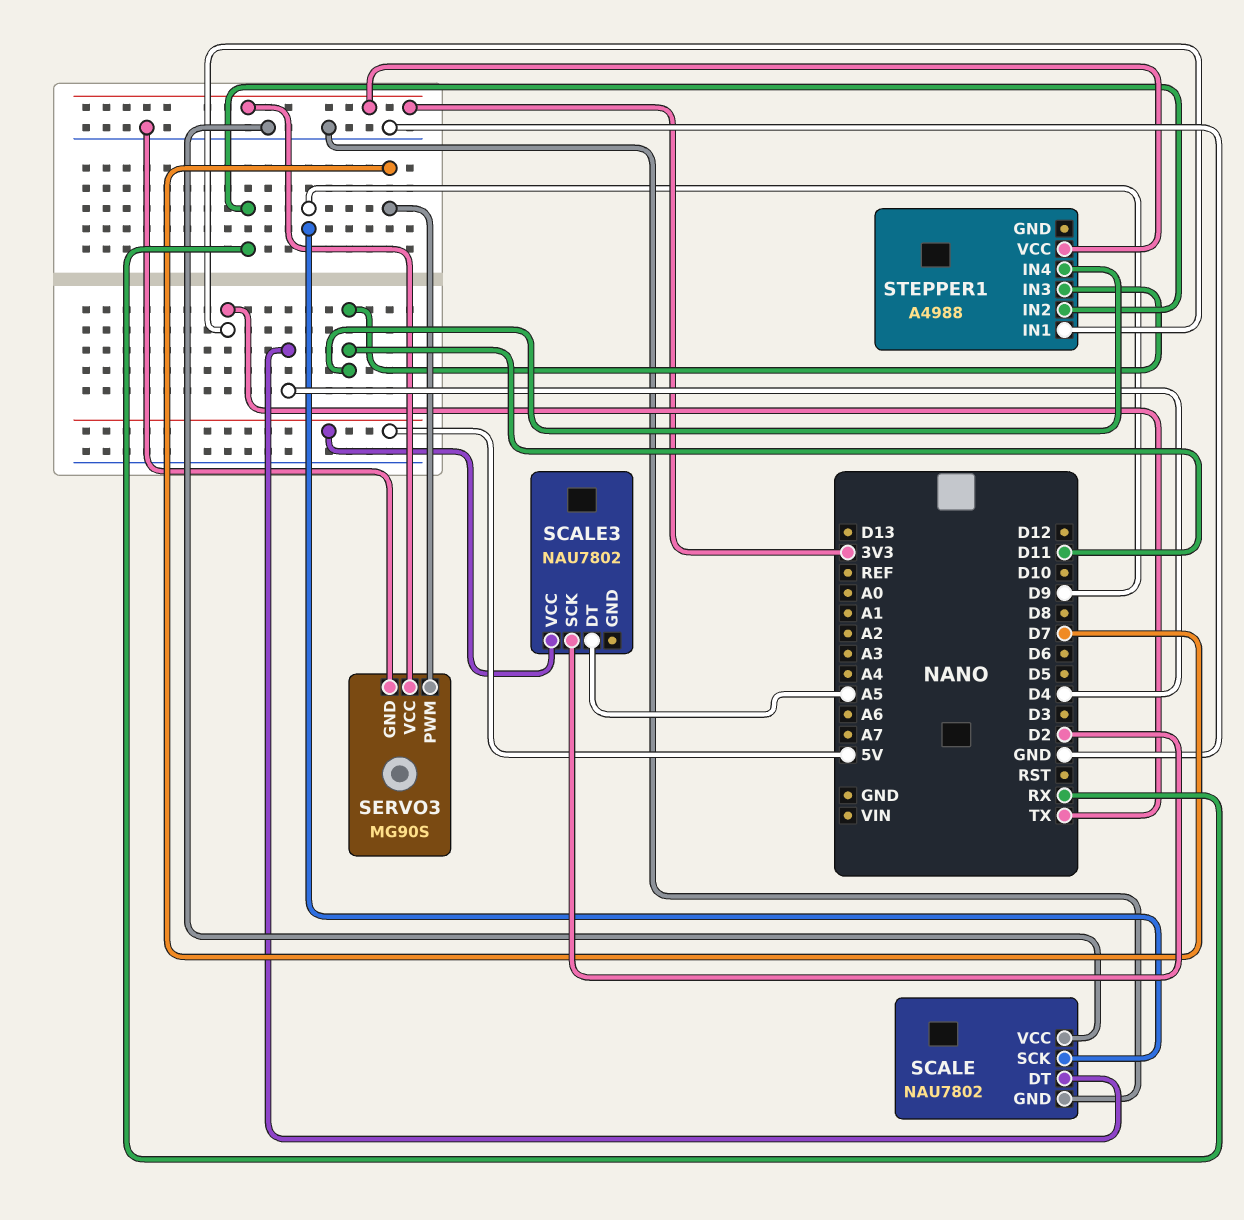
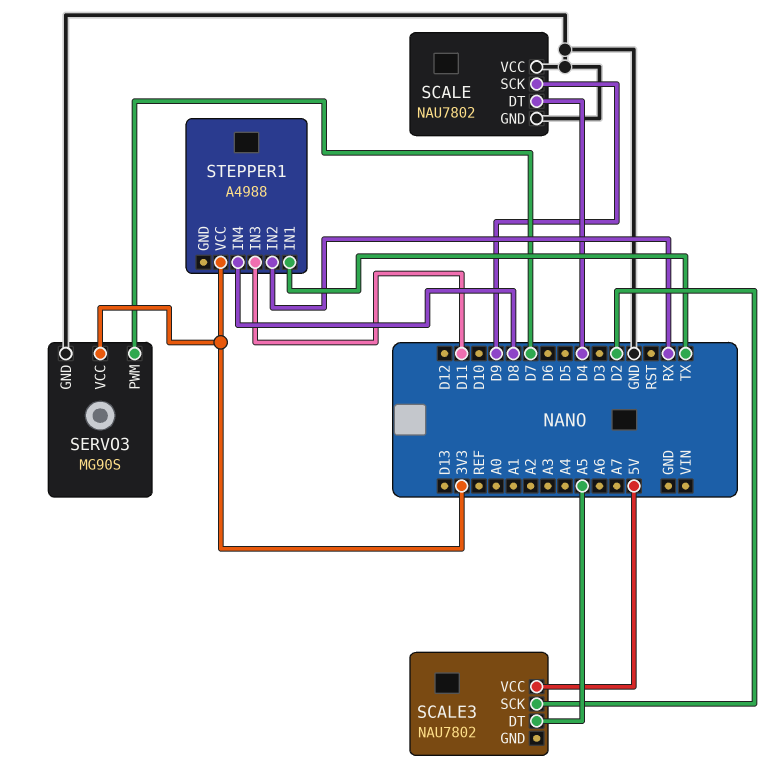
STEPPER1 pin IN4: D11 -> D8

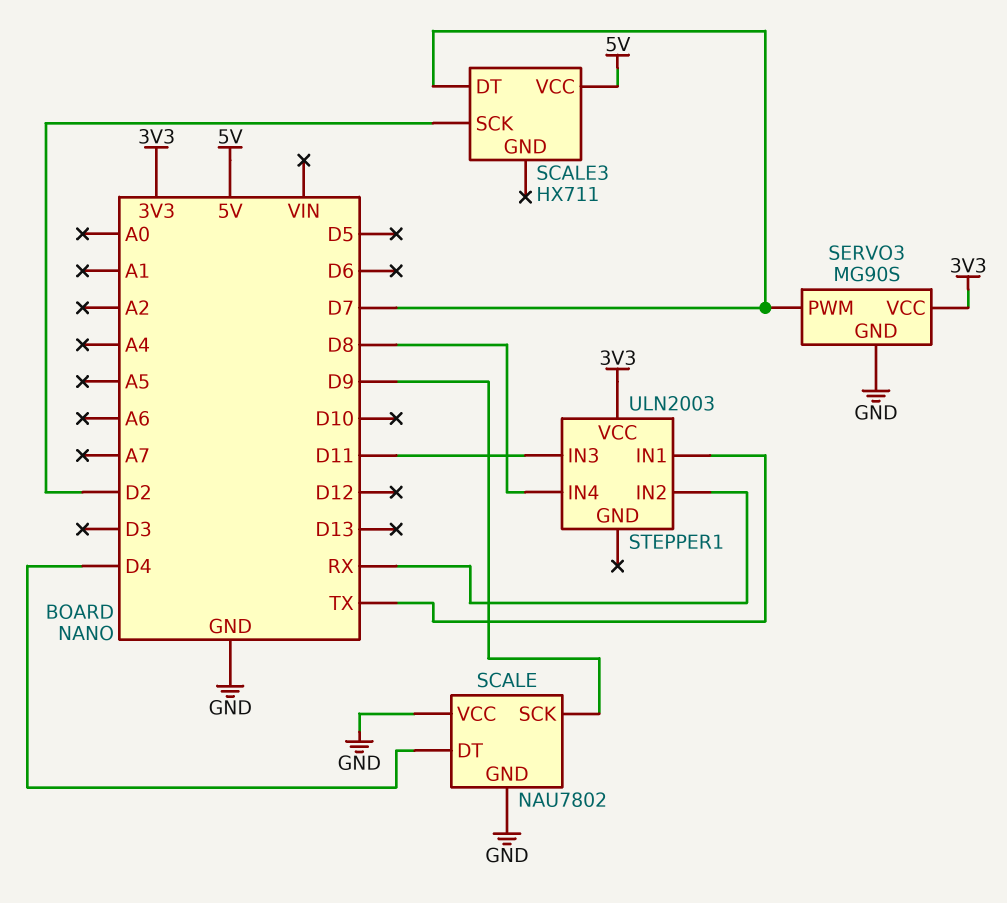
SCALE3: NAU7802 -> HX711
SCALE3 pin DT: A5 -> D7
STEPPER1: A4988 -> ULN2003

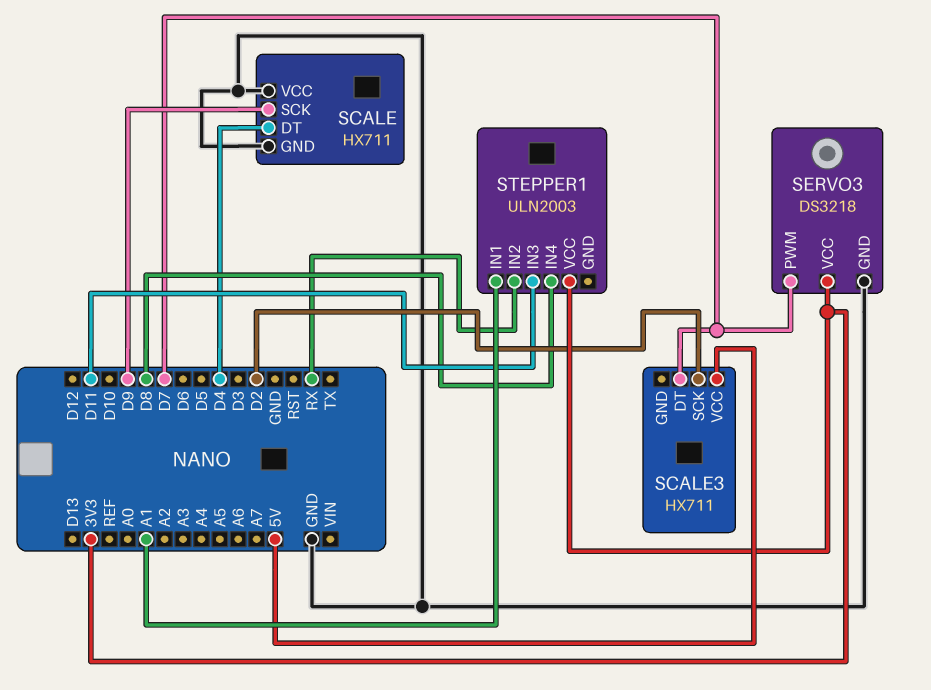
SCALE: NAU7802 -> HX711
SERVO3: MG90S -> DS3218
STEPPER1 pin IN1: TX -> A1

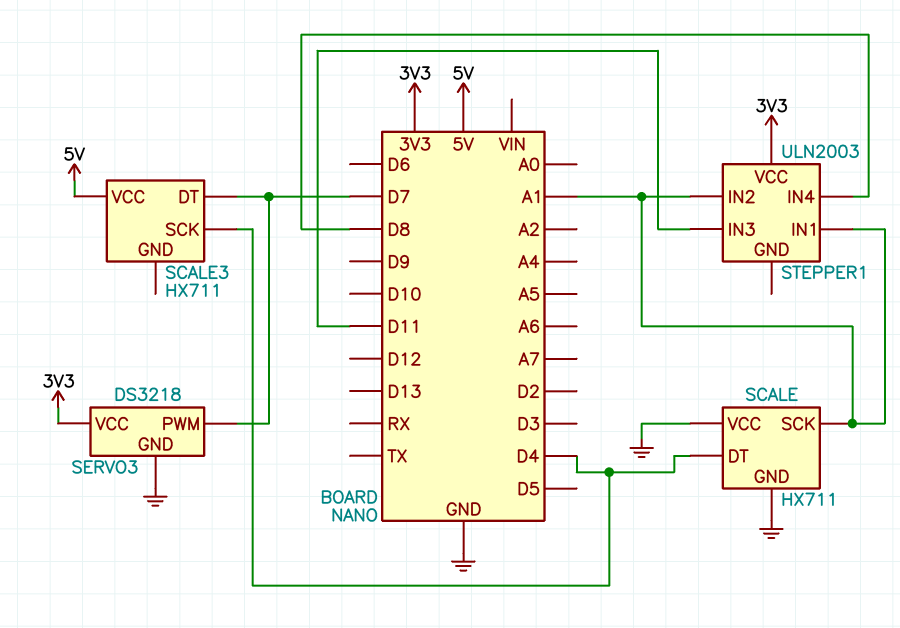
SCALE pin SCK: D9 -> A1
SCALE3 pin SCK: D2 -> D4
STEPPER1 pin IN2: RX -> A1

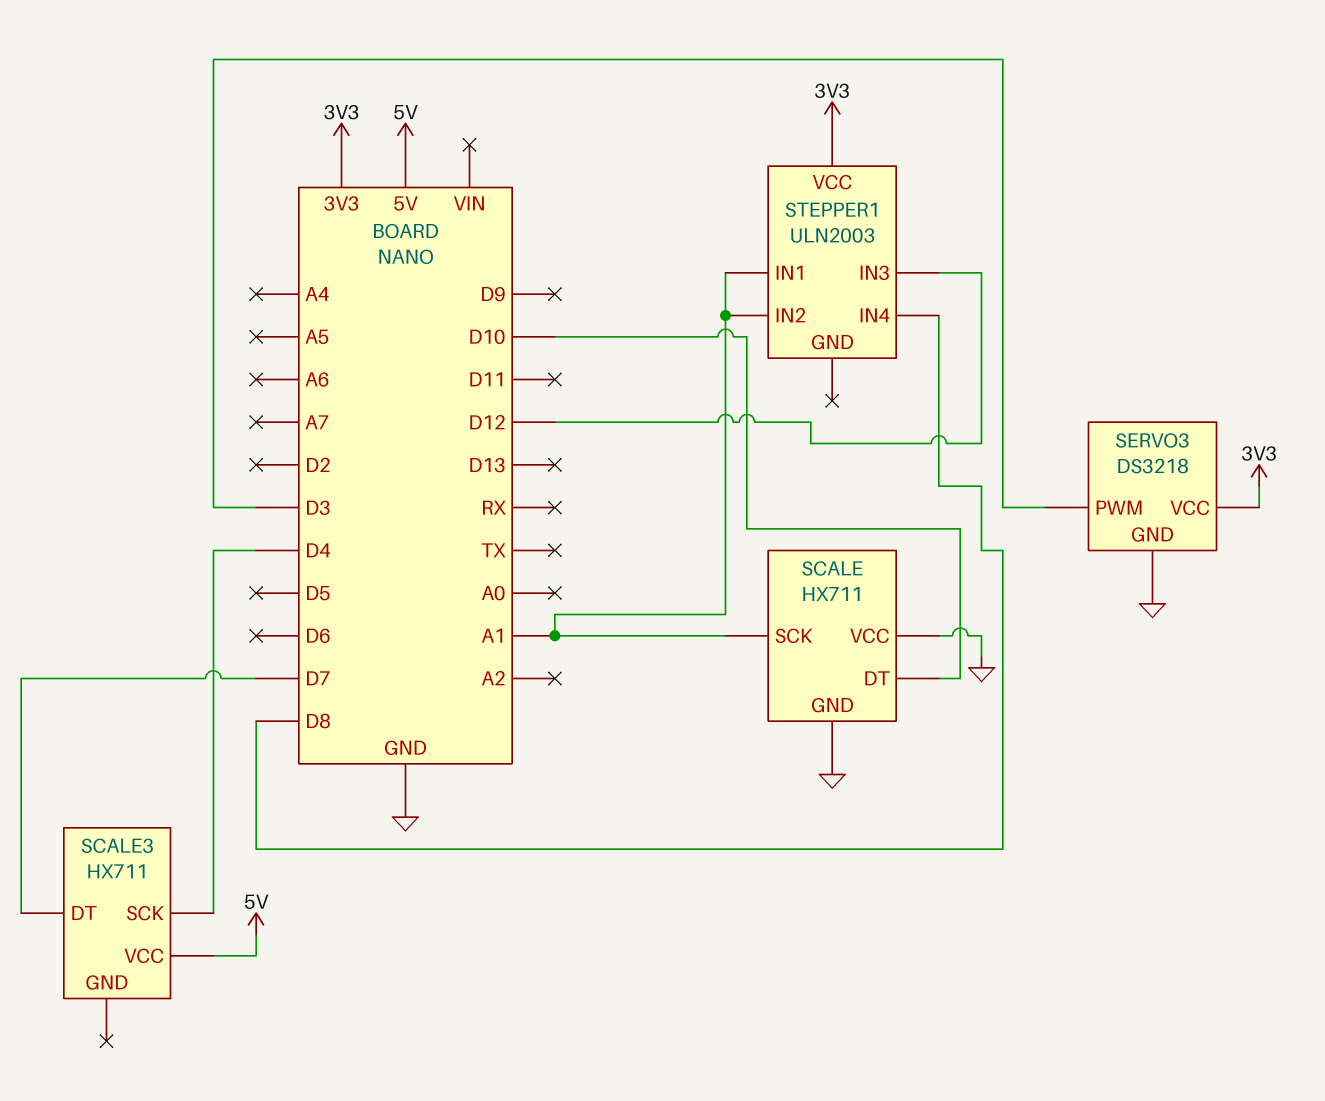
SCALE pin DT: D4 -> D10
SERVO3 pin PWM: D7 -> D3
STEPPER1 pin IN3: D11 -> D12

